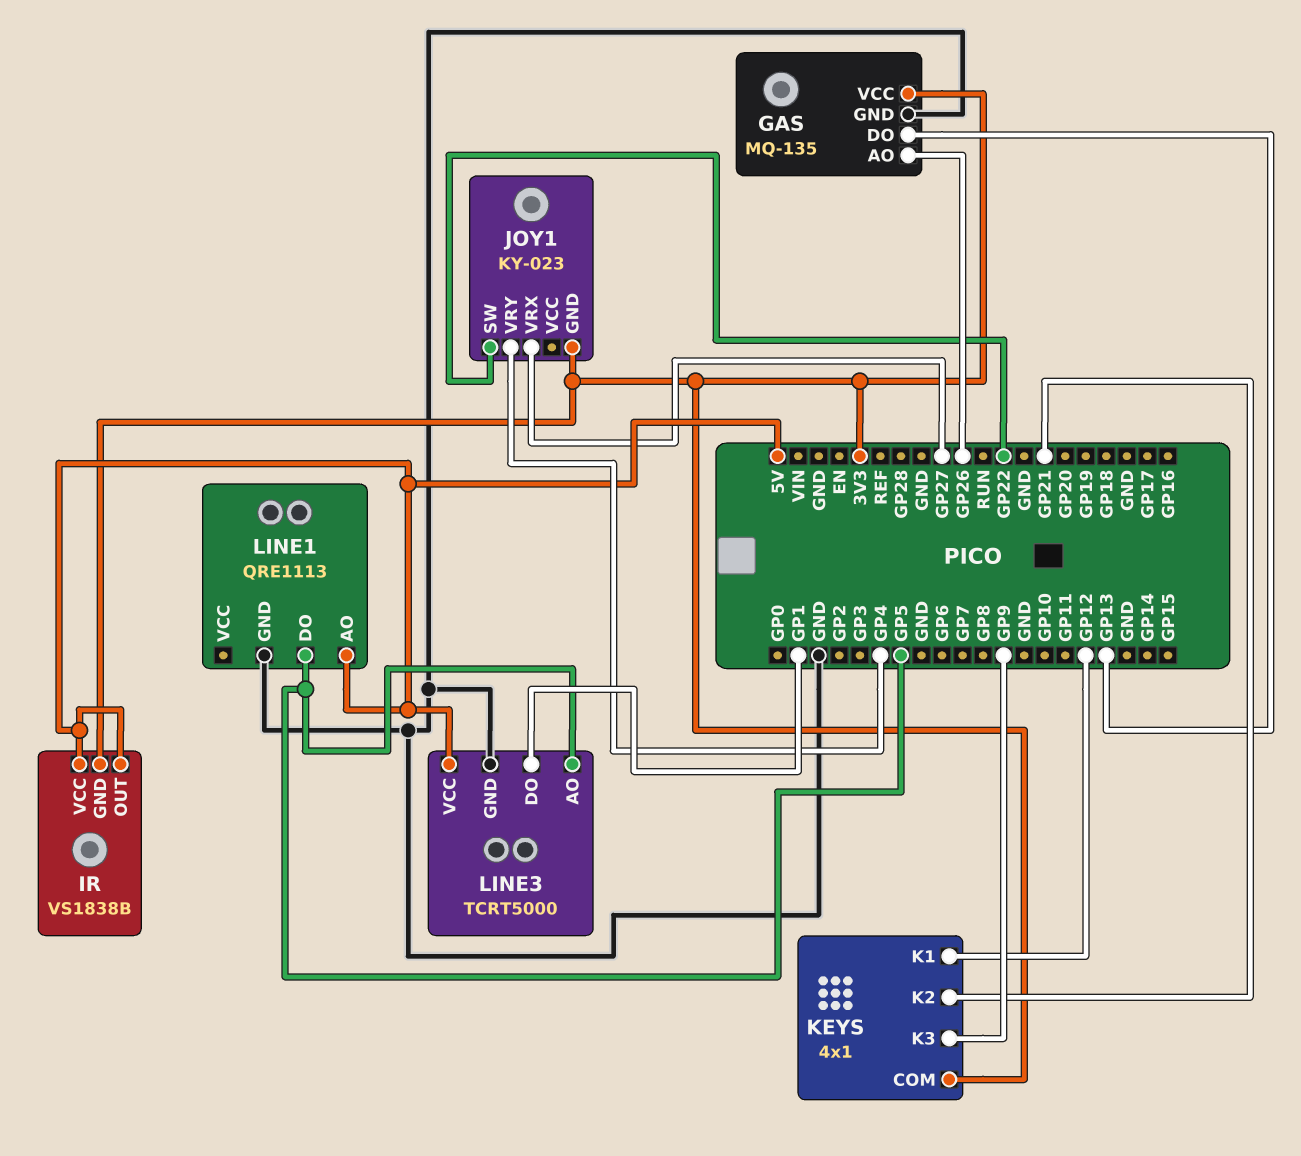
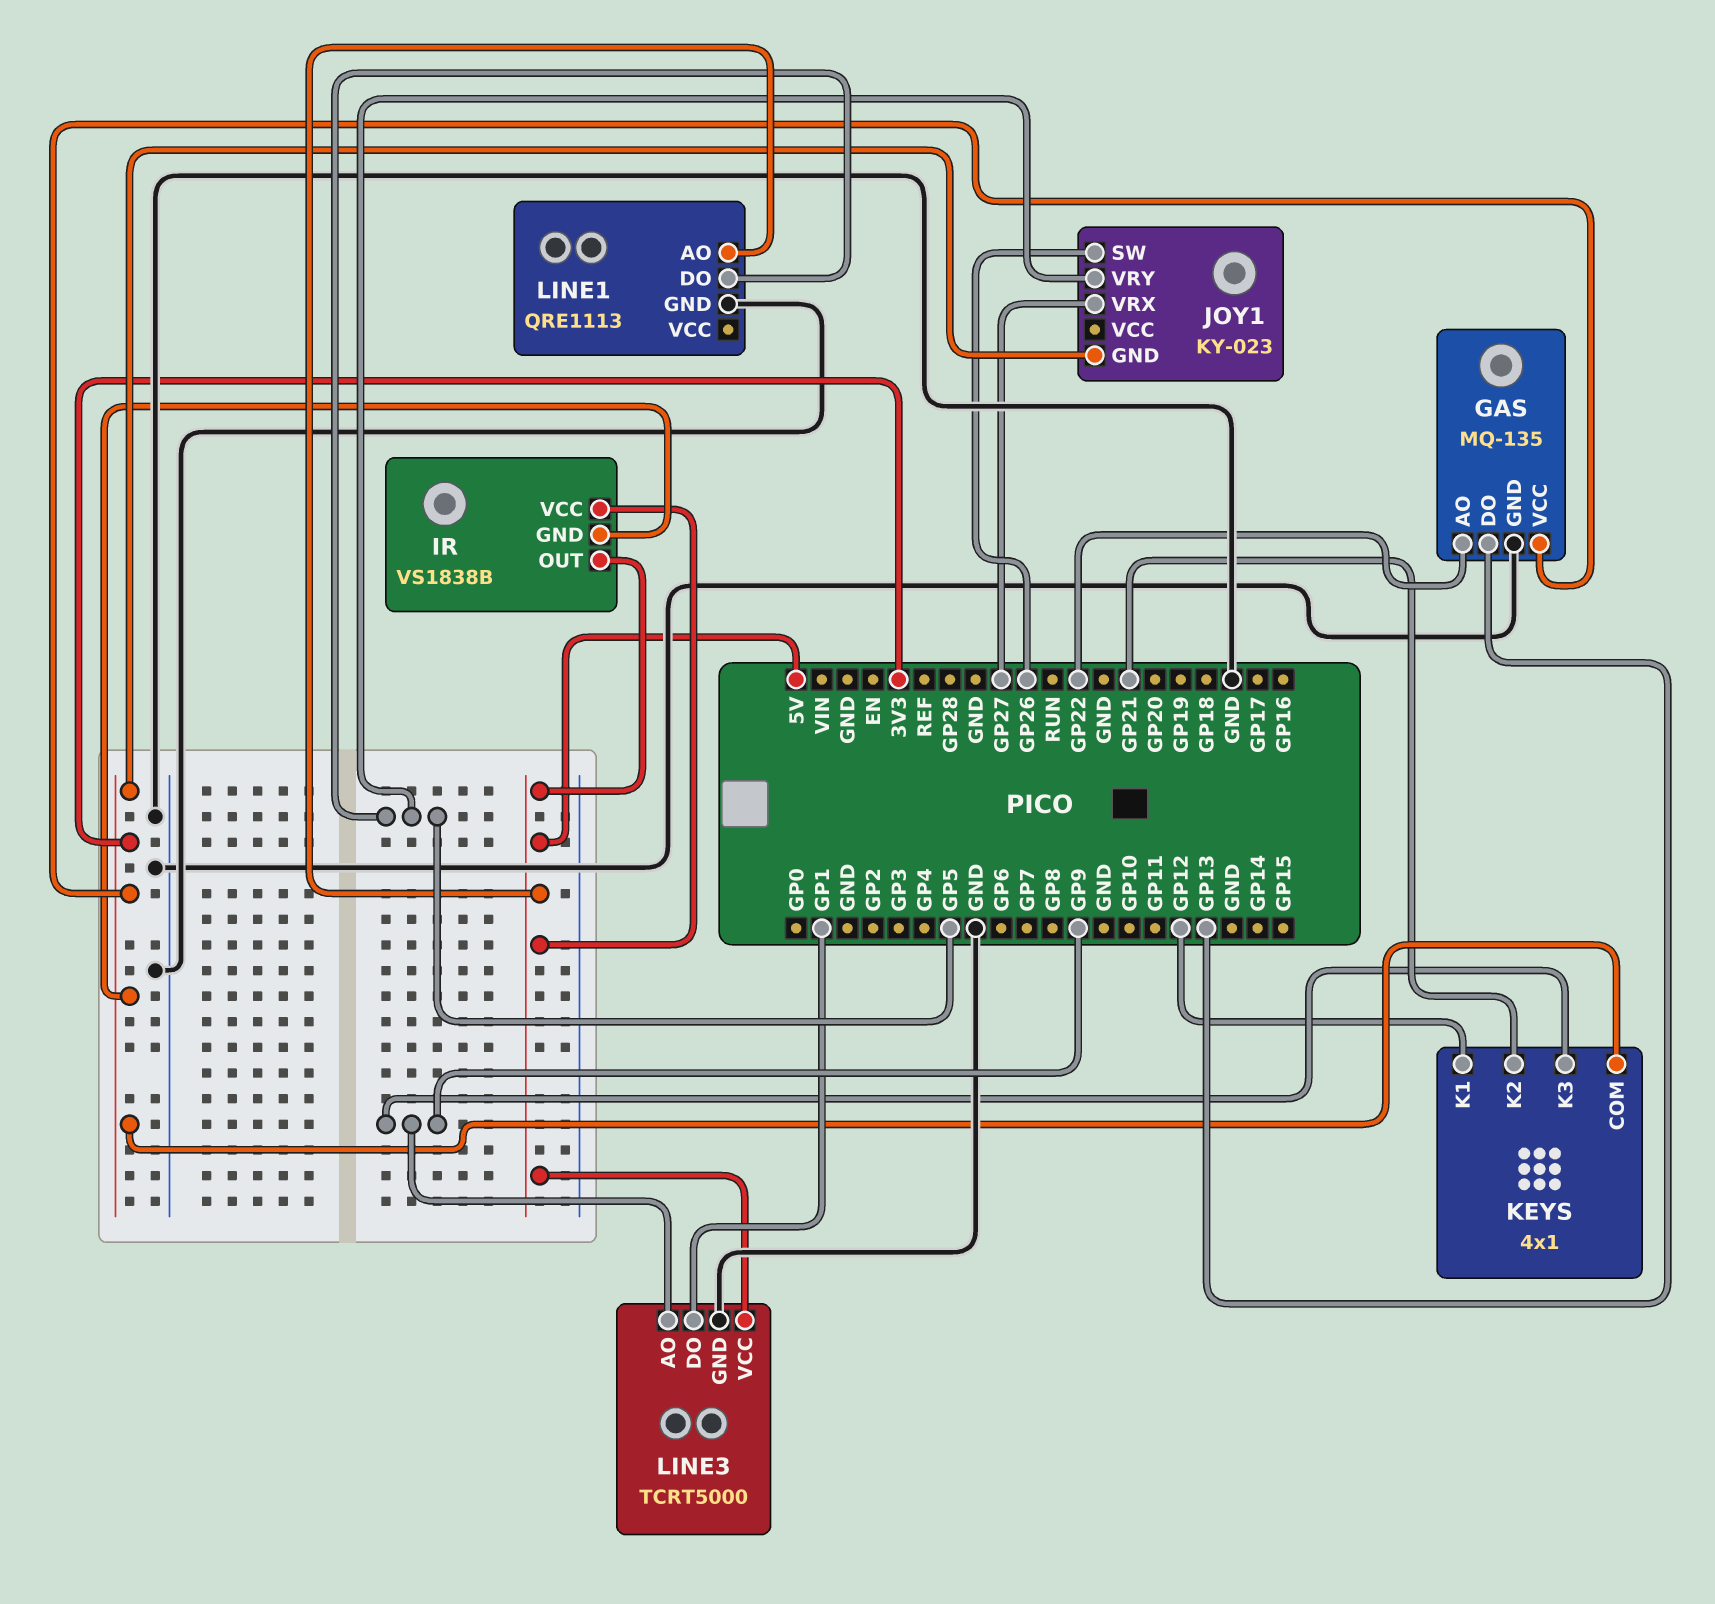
GAS pin AO: GP26 -> GP22
JOY1 pin SW: GP22 -> GP26
JOY1 pin VRY: GP4 -> GP5
LINE3 pin AO: GP5 -> GP9

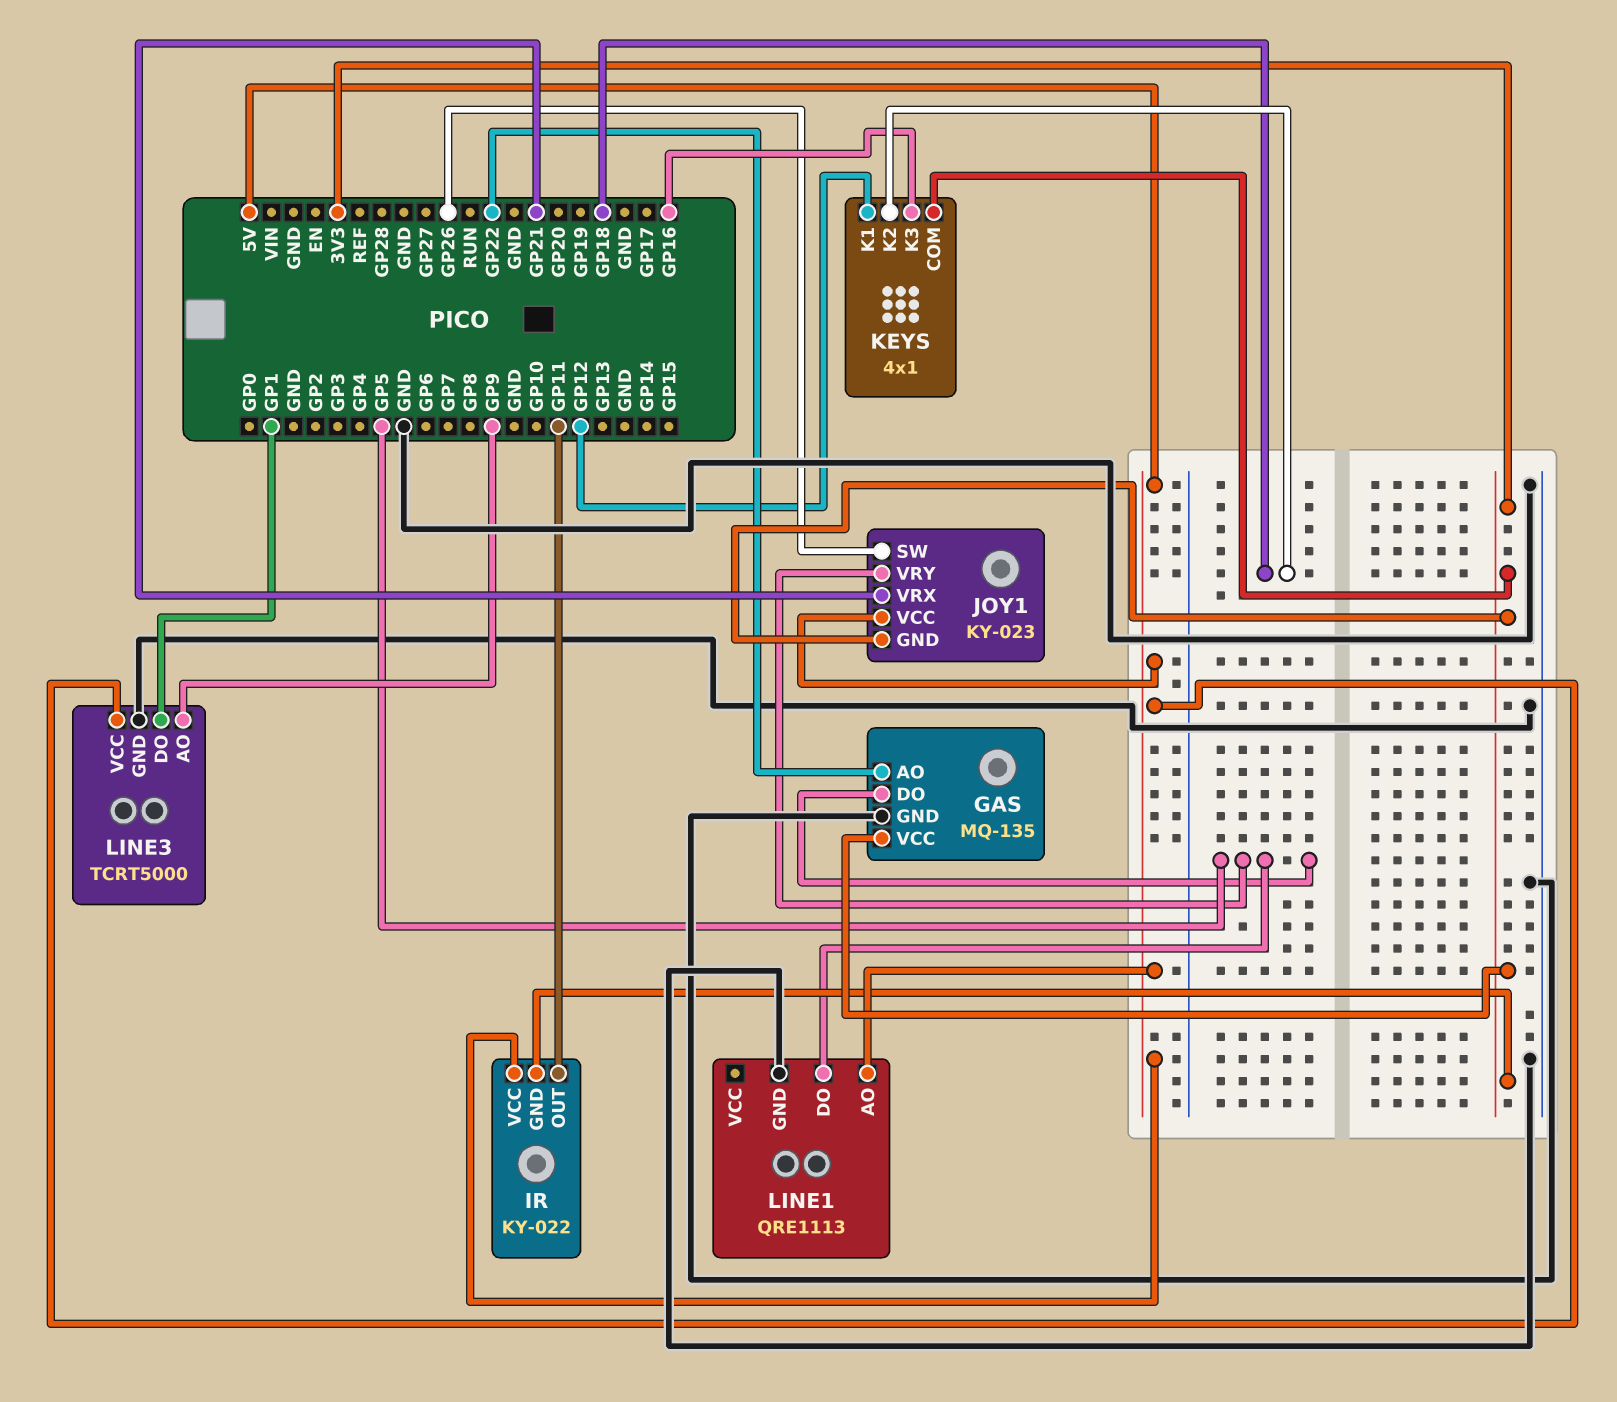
GAS pin DO: GP13 -> GP5
IR: VS1838B -> KY-022
IR pin OUT: 5V -> GP11
JOY1 pin VCC: none -> 5V
JOY1 pin VRX: GP27 -> GP21
KEYS pin K2: GP21 -> GP18
KEYS pin K3: GP9 -> GP16

